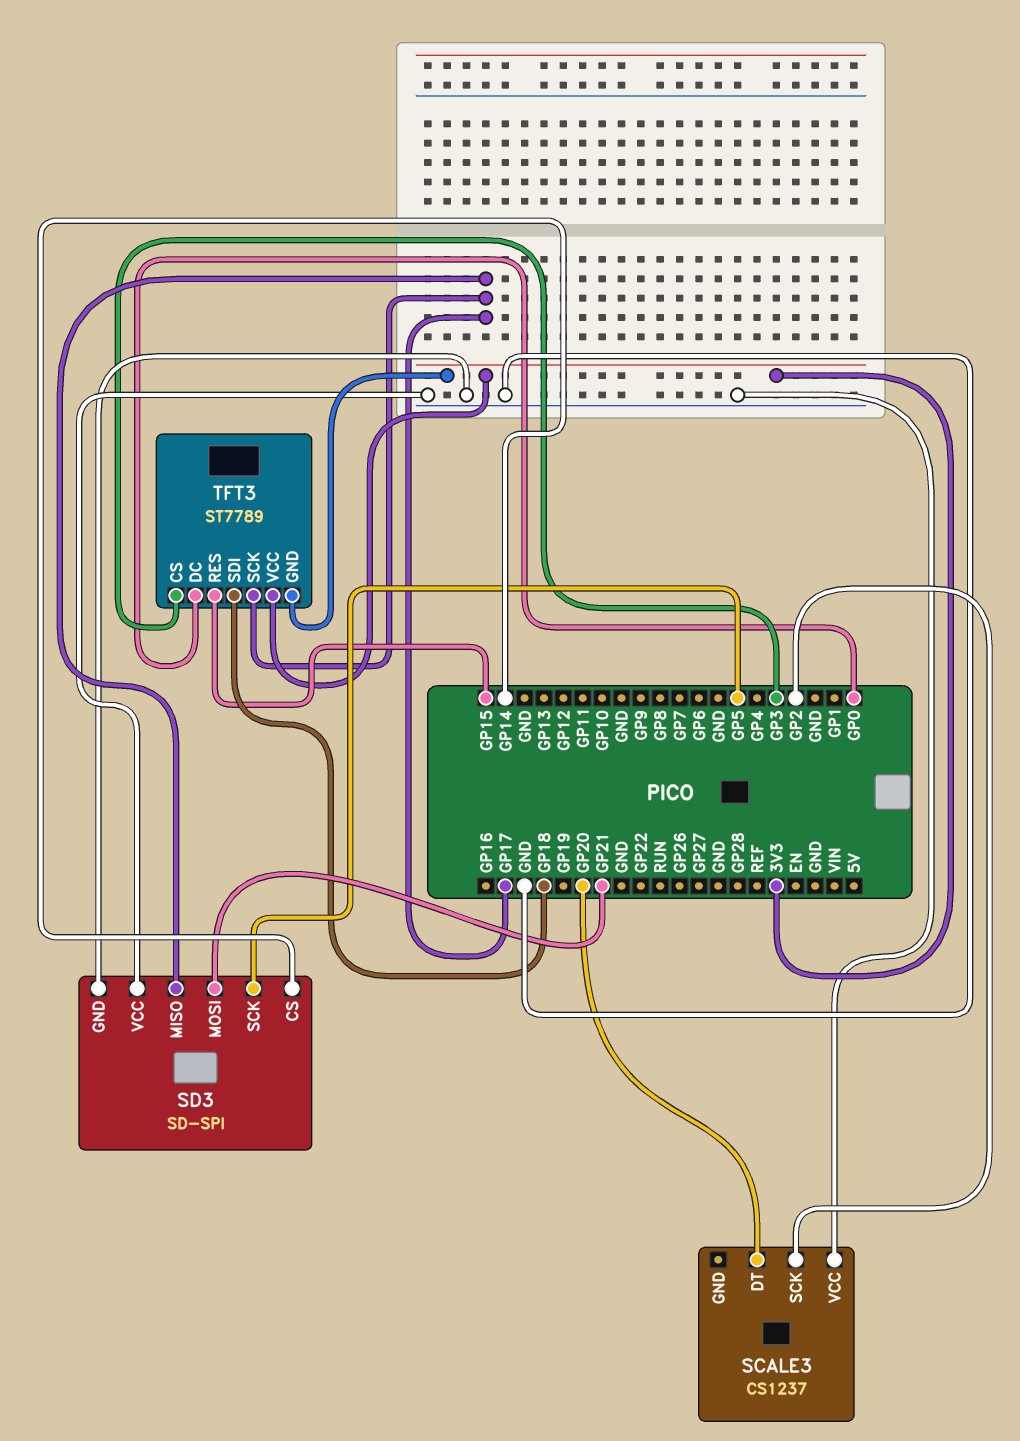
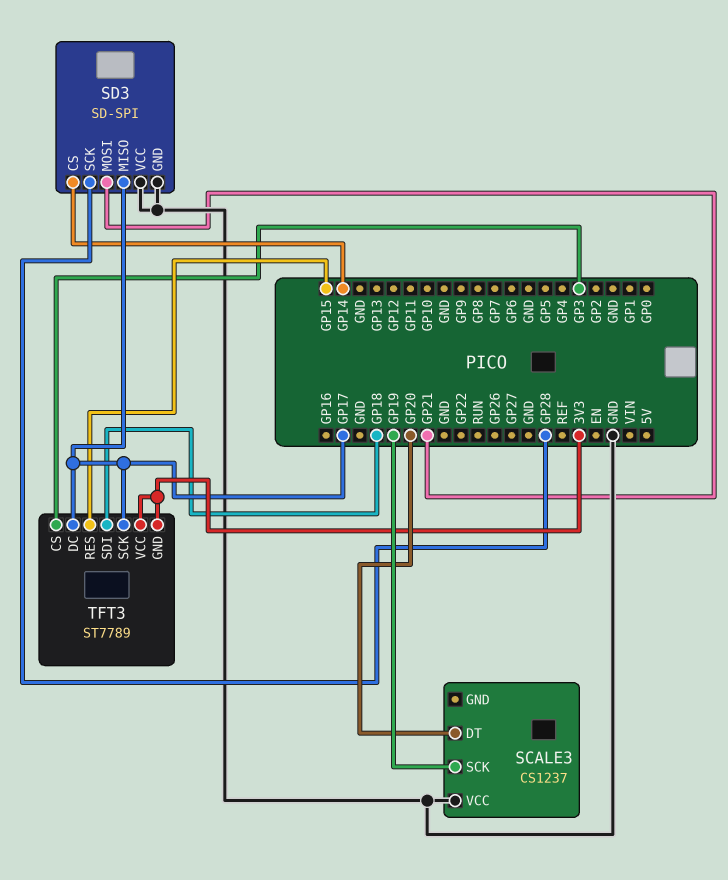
SCALE3 pin SCK: GP2 -> GP19
SD3 pin SCK: GP5 -> GP28
TFT3 pin DC: GP0 -> GP17

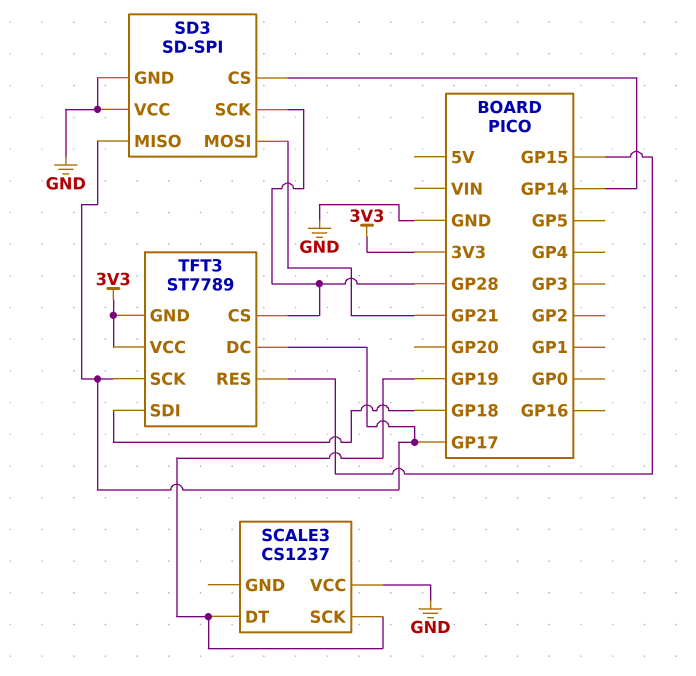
SCALE3 pin DT: GP20 -> GP19
TFT3 pin CS: GP3 -> GP28

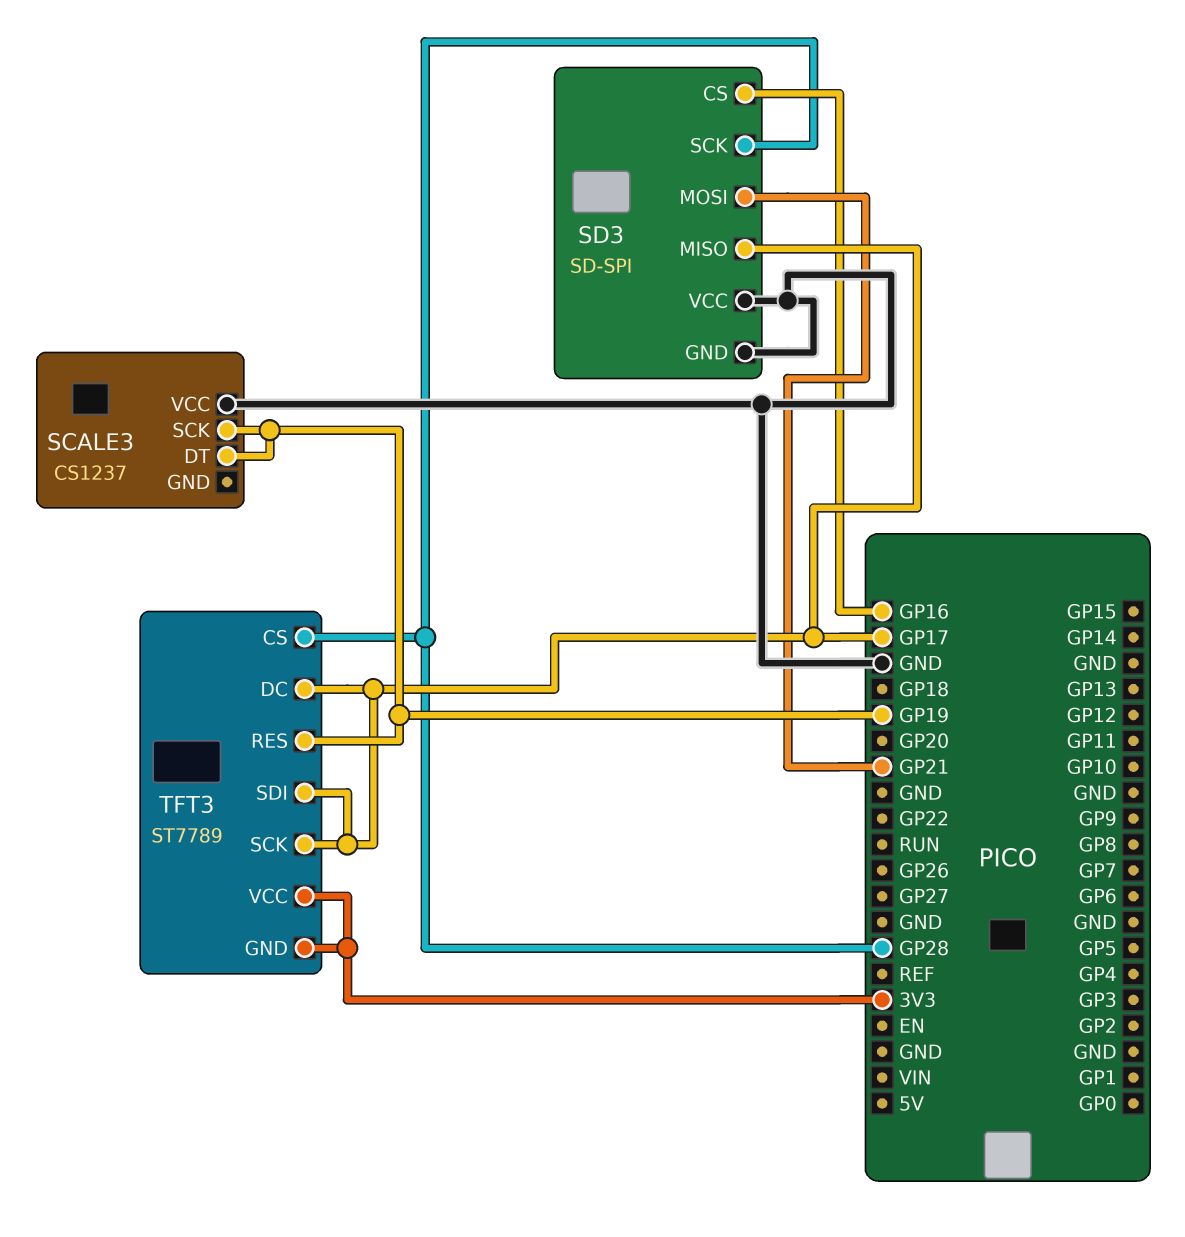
SD3 pin CS: GP14 -> GP16
TFT3 pin RES: GP15 -> GP19
TFT3 pin SDI: GP18 -> GP17

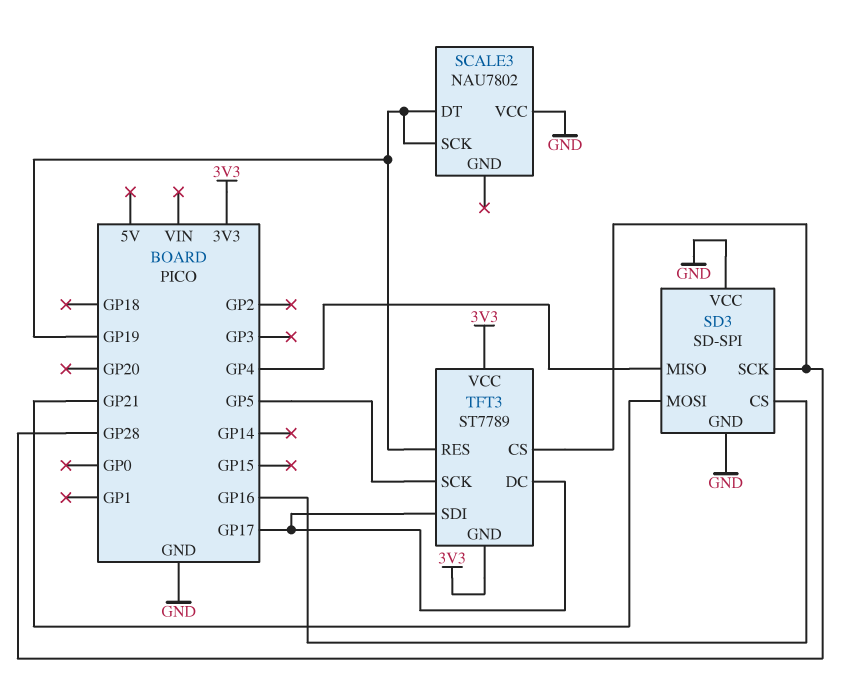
SCALE3: CS1237 -> NAU7802
SD3 pin MISO: GP17 -> GP4
TFT3 pin SCK: GP17 -> GP5

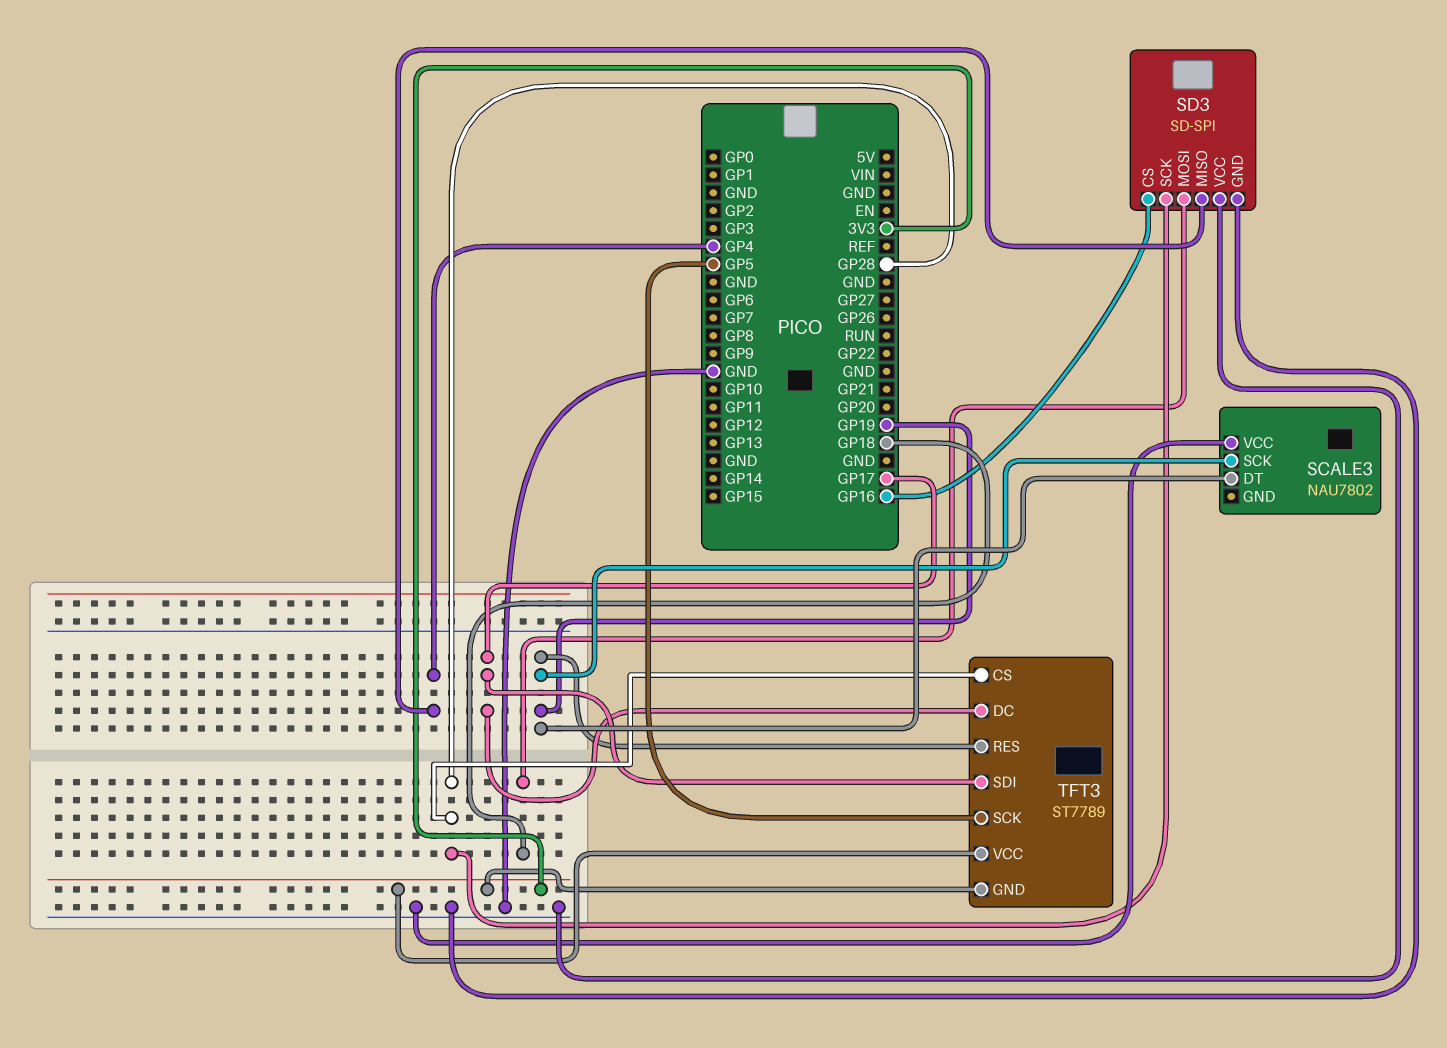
SD3 pin MOSI: GP21 -> GP18

